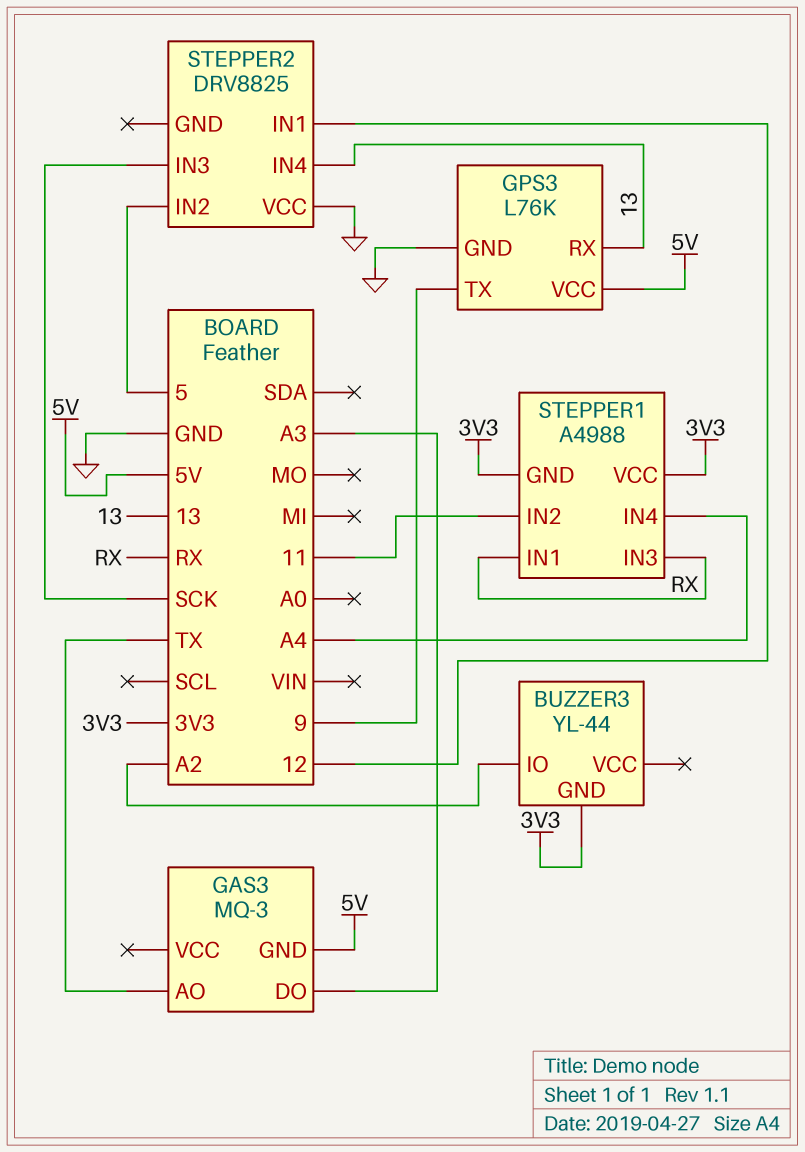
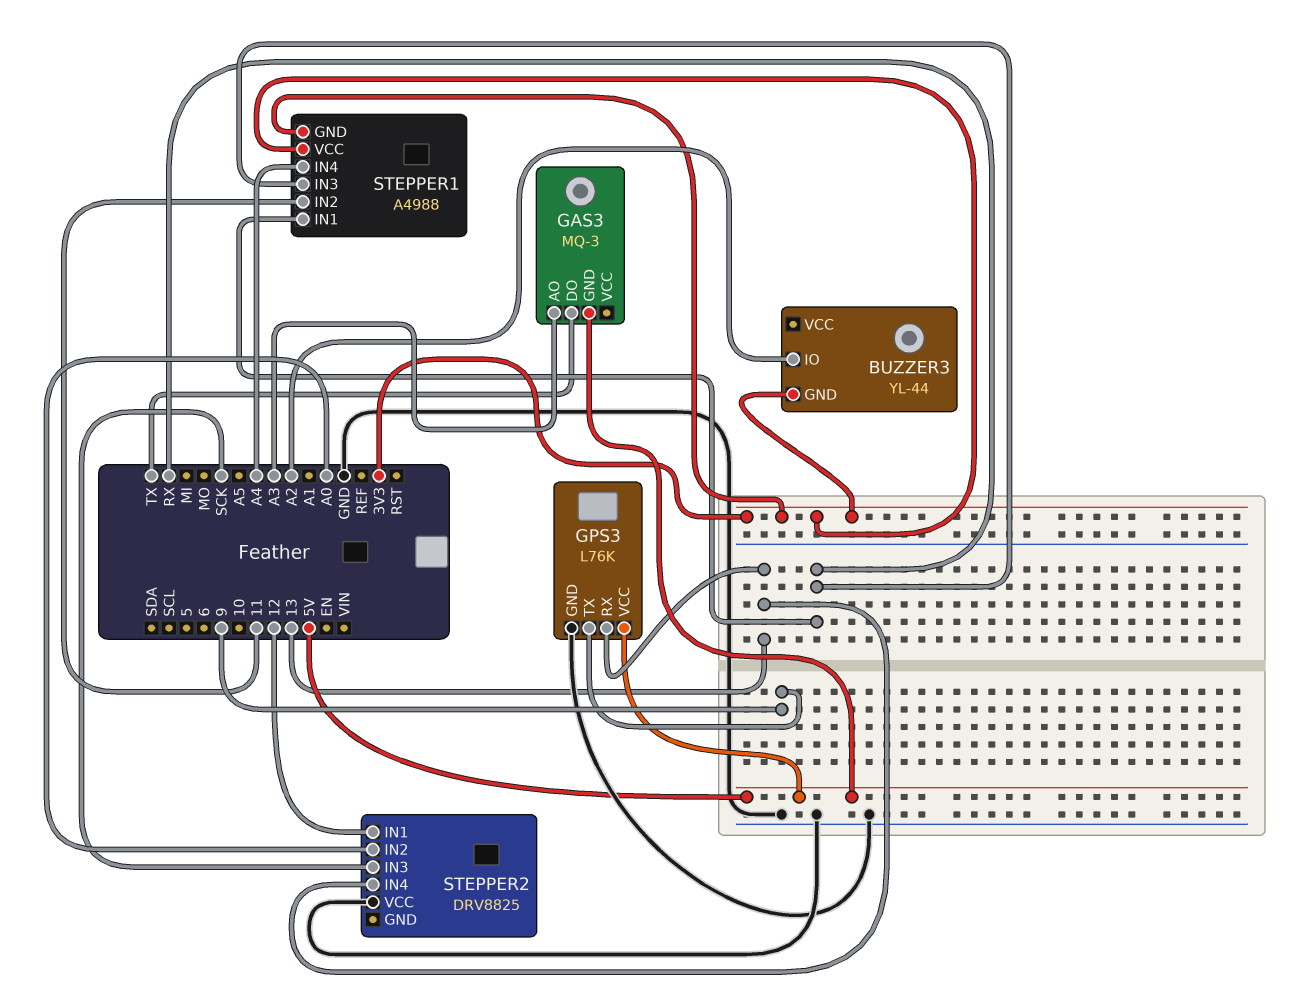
GAS3 pin AO: TX -> A3
GAS3 pin DO: A3 -> TX
STEPPER2 pin IN2: 5 -> A0

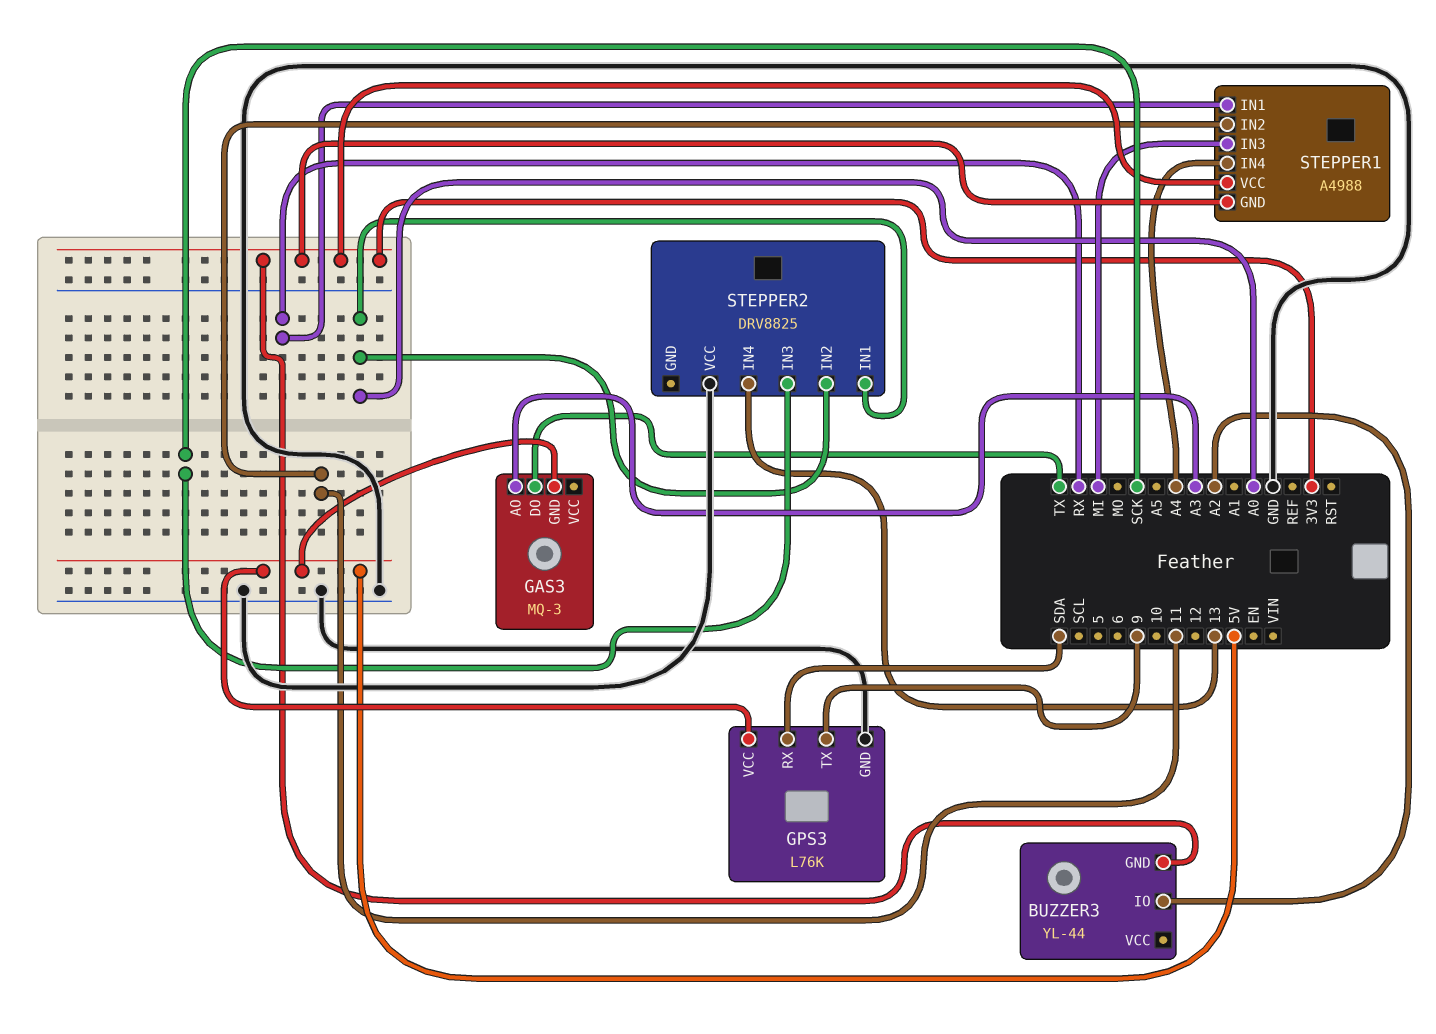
GPS3 pin RX: 13 -> SDA
STEPPER1 pin IN3: RX -> MI
STEPPER2 pin IN1: 12 -> A0

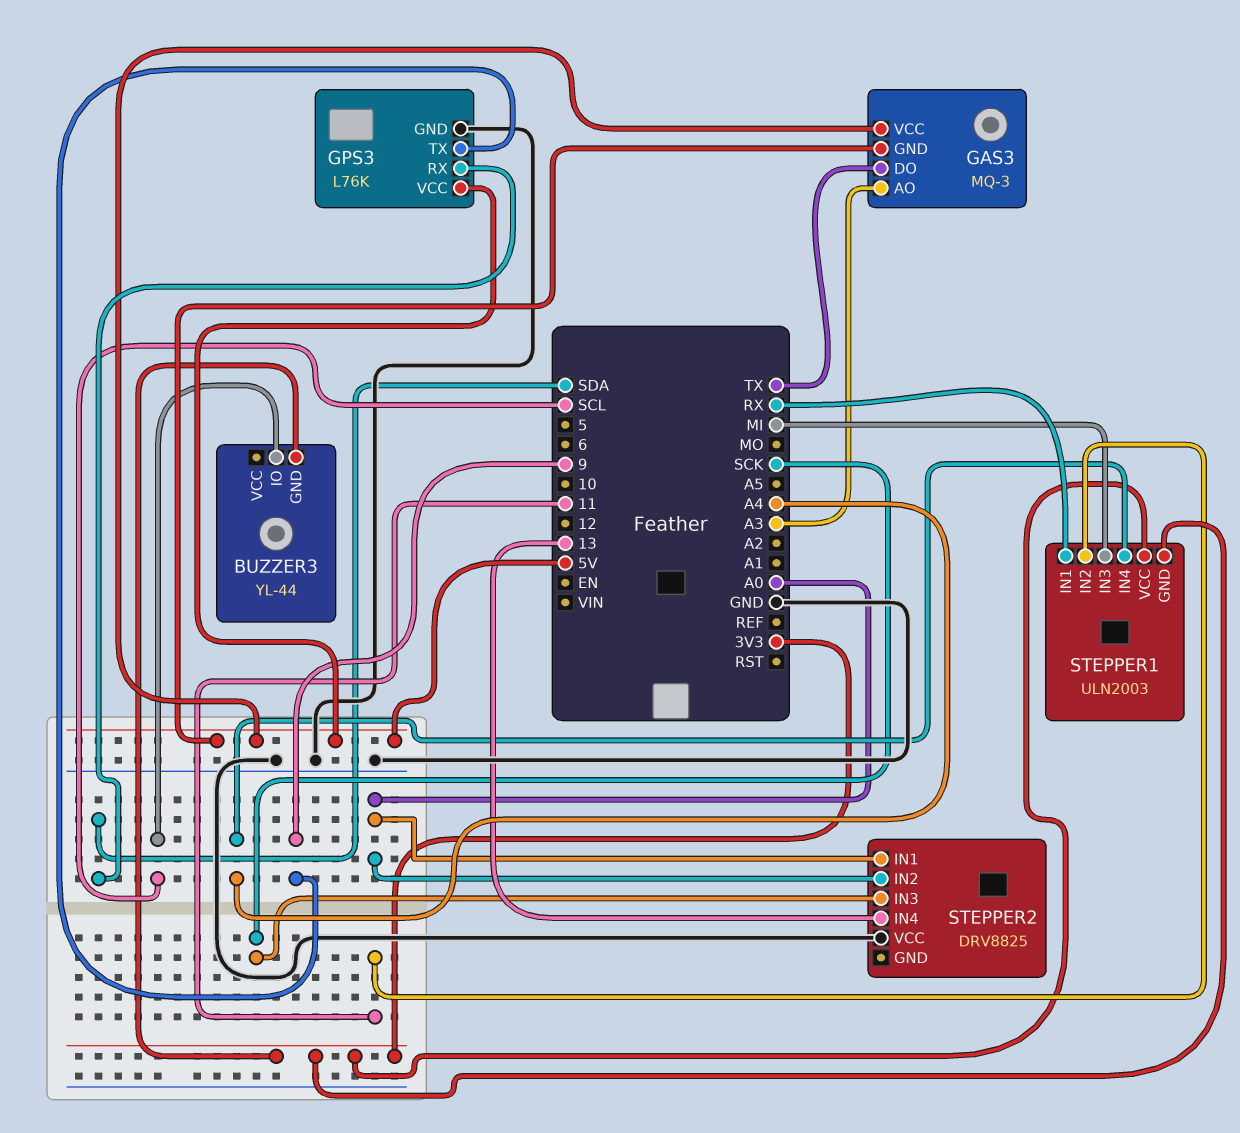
BUZZER3 pin IO: A2 -> SCL
GAS3 pin VCC: none -> 5V
STEPPER1: A4988 -> ULN2003

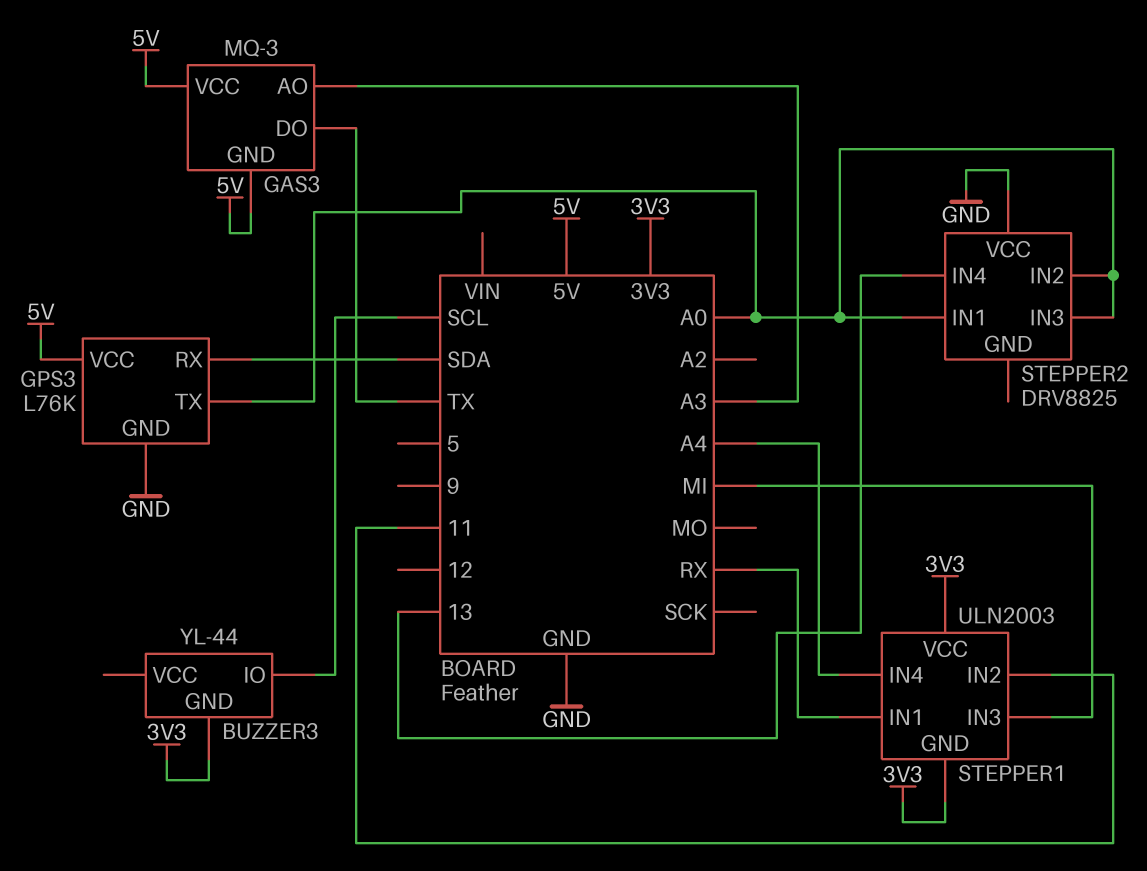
GPS3 pin TX: 9 -> A0
STEPPER2 pin IN3: SCK -> A0

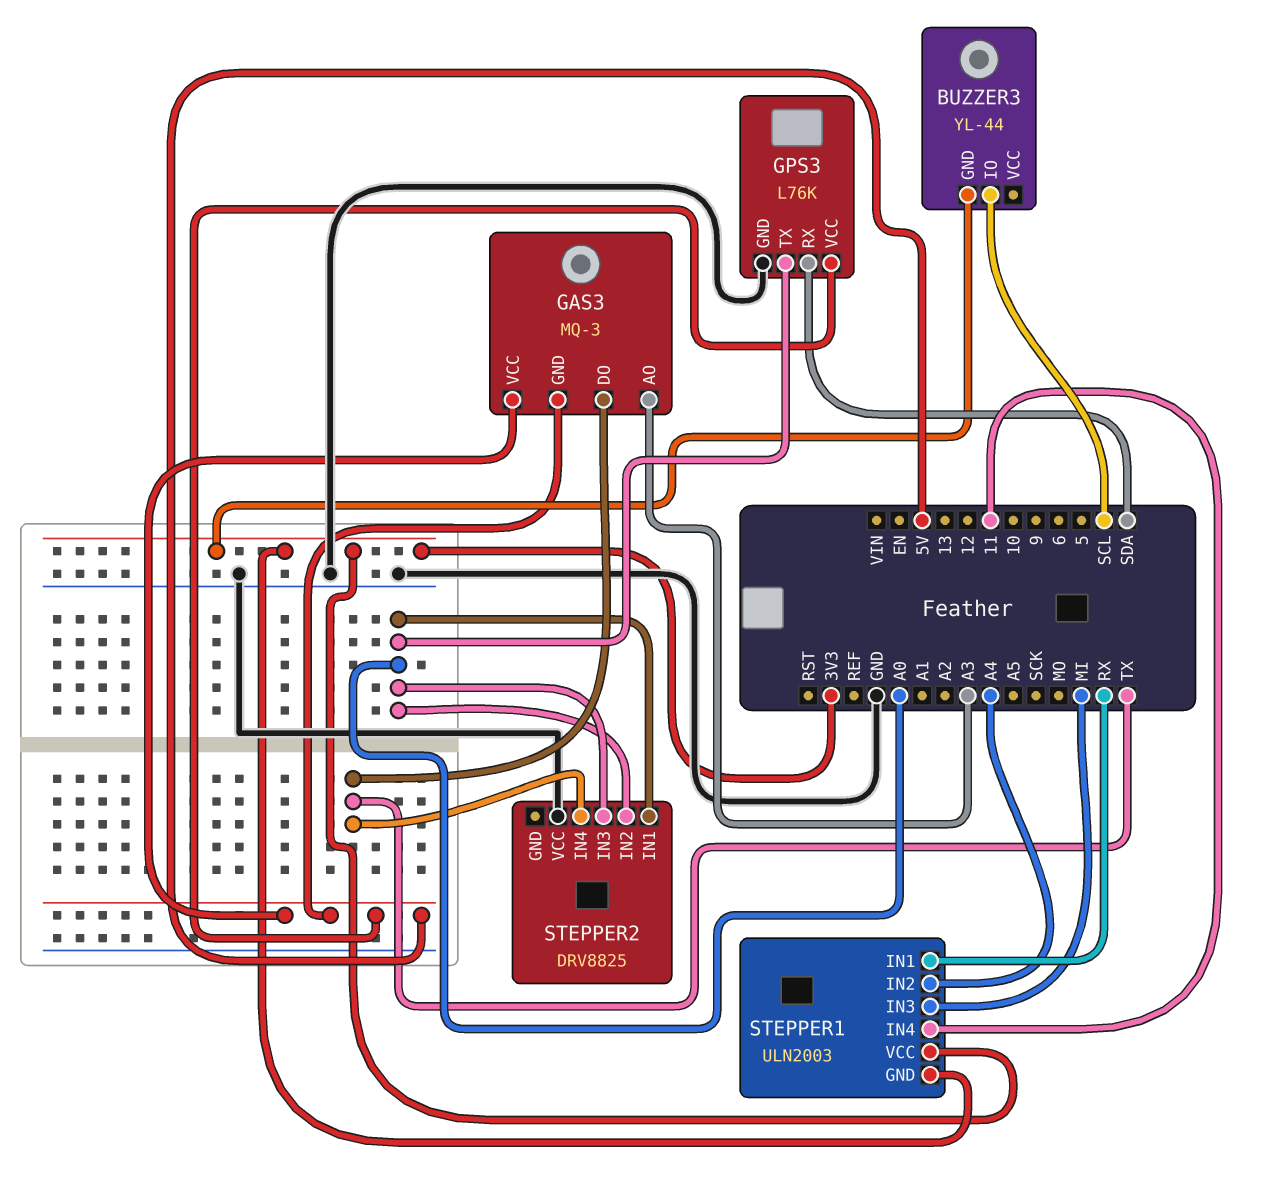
STEPPER1 pin IN2: 11 -> A4
STEPPER1 pin IN4: A4 -> 11
STEPPER2 pin IN4: 13 -> TX

